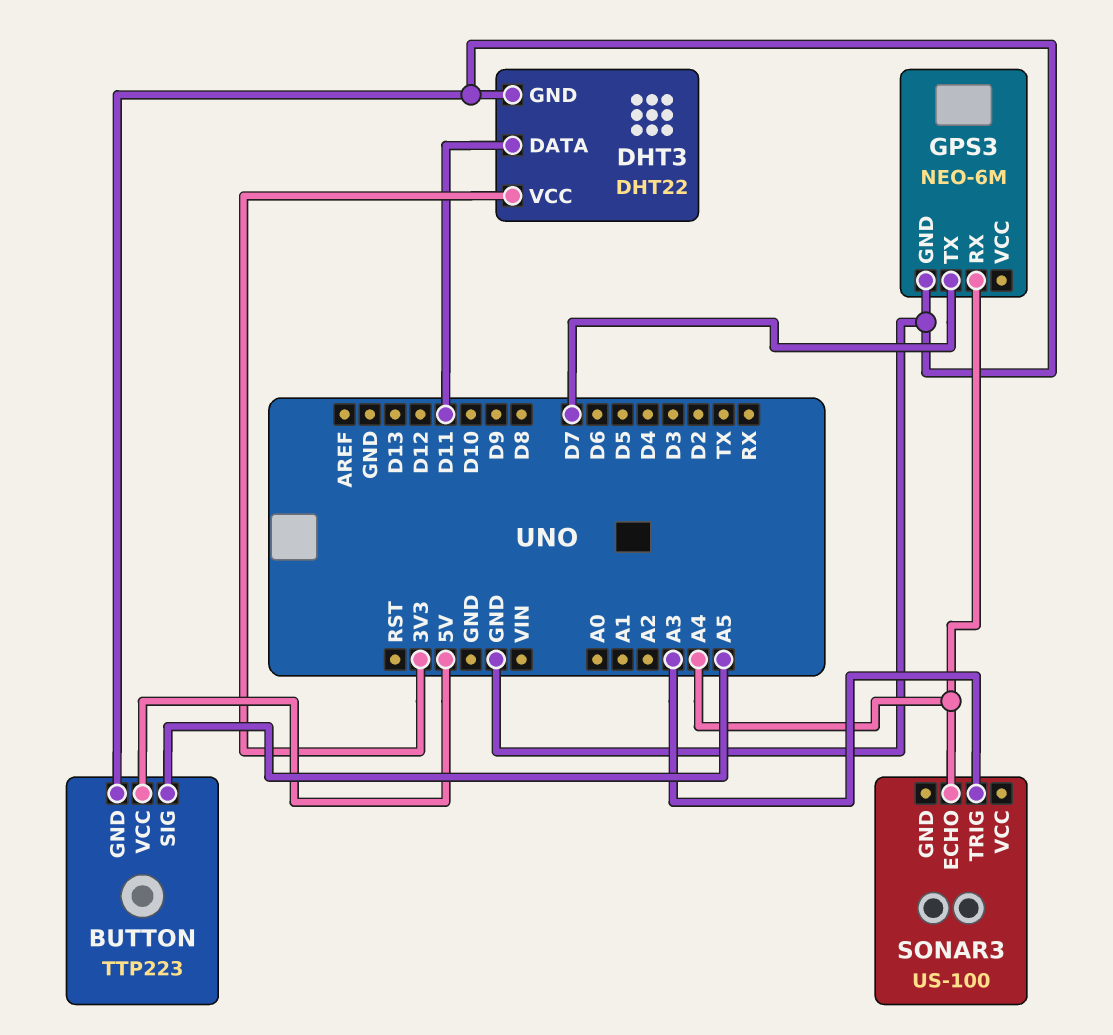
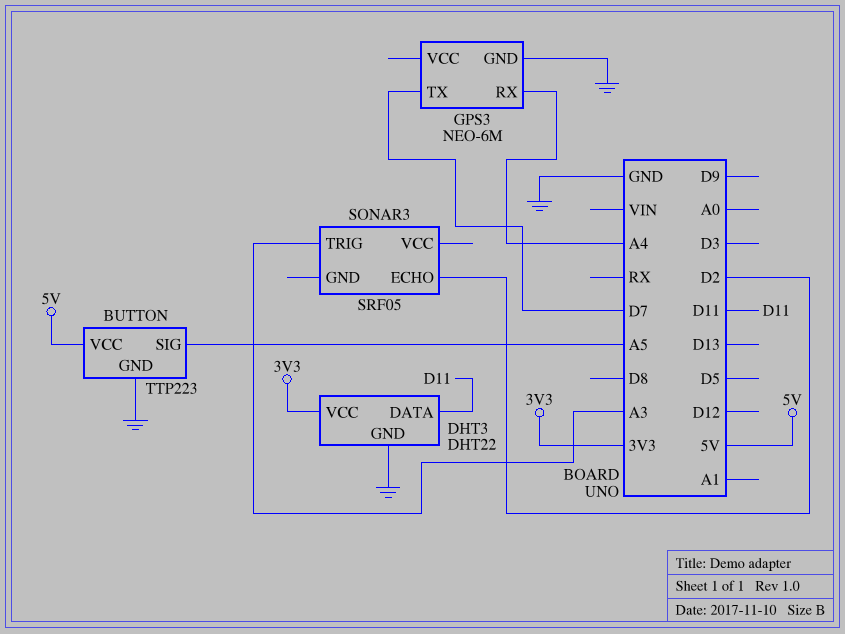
SONAR3: US-100 -> SRF05
SONAR3 pin ECHO: A4 -> D2

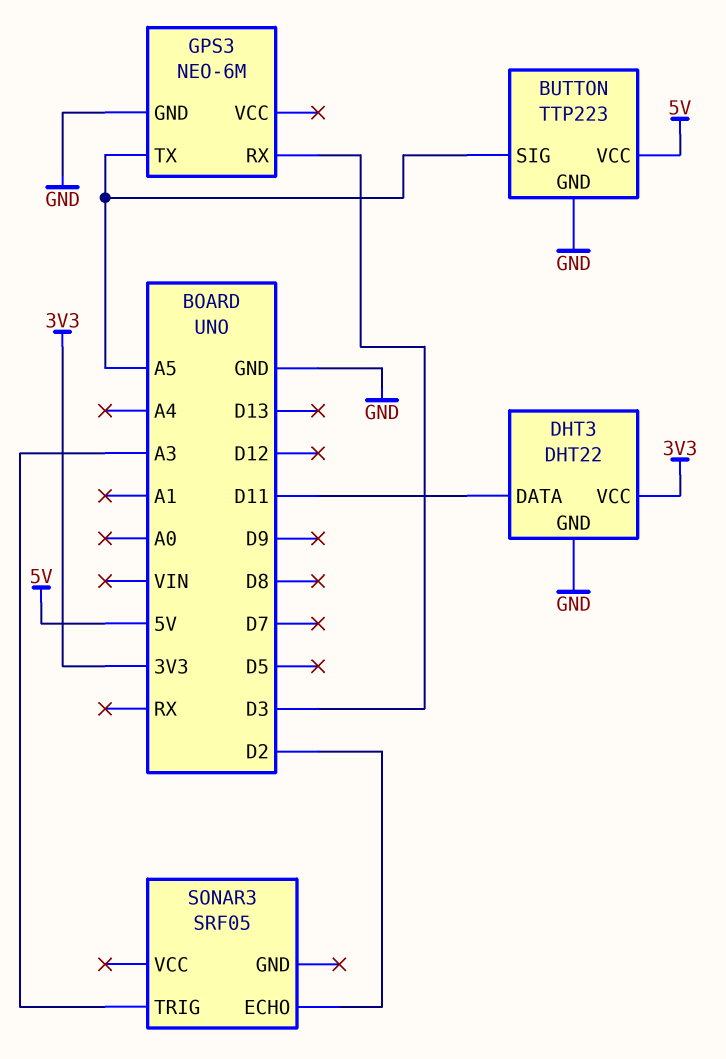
GPS3 pin RX: A4 -> D3
GPS3 pin TX: D7 -> A5

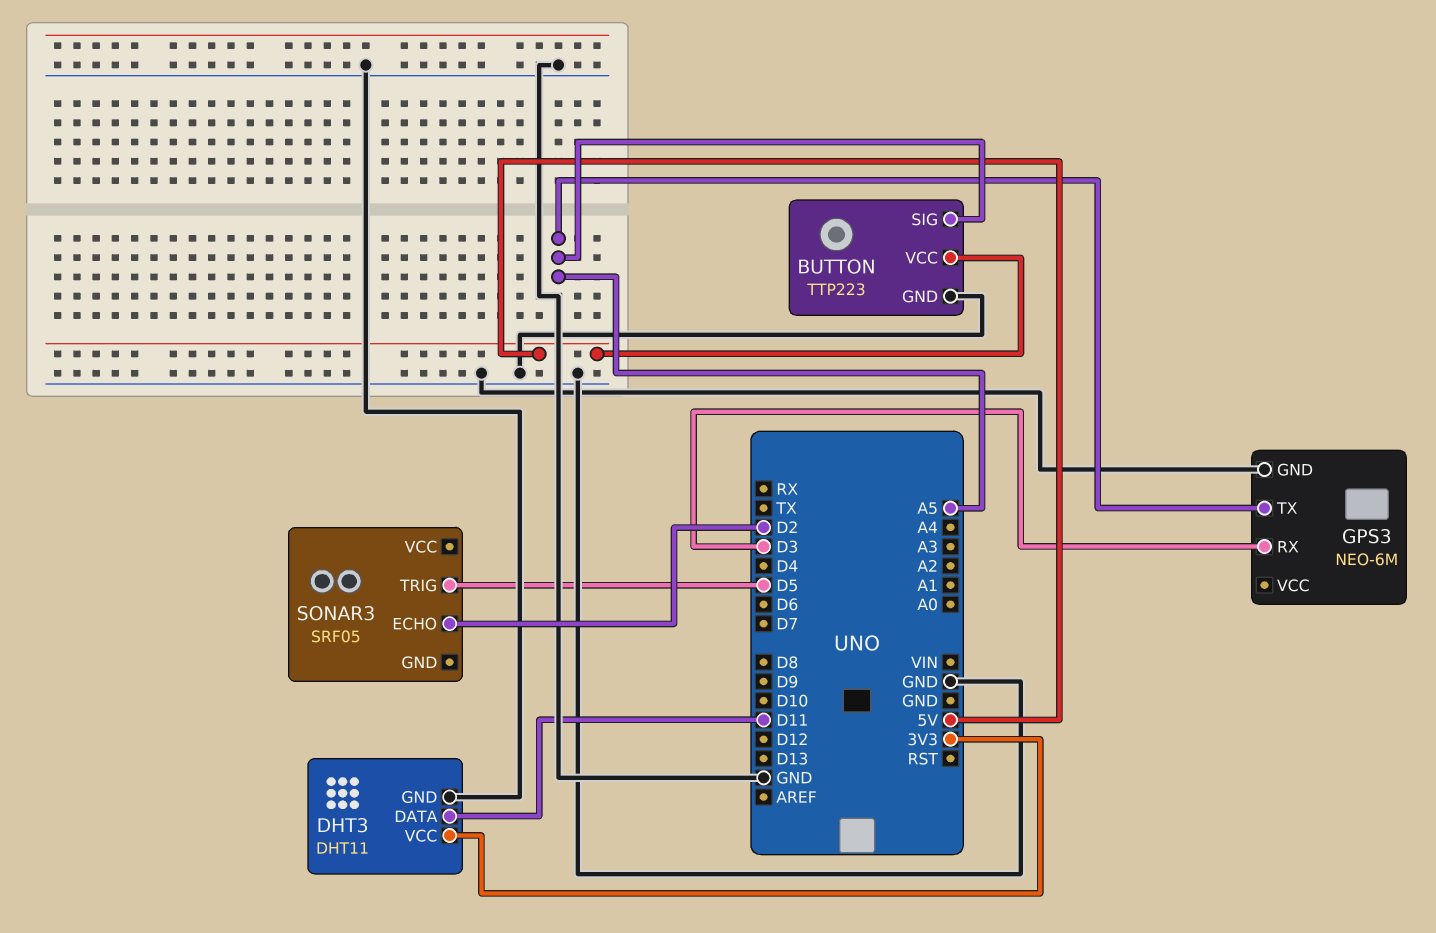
DHT3: DHT22 -> DHT11
SONAR3 pin TRIG: A3 -> D5

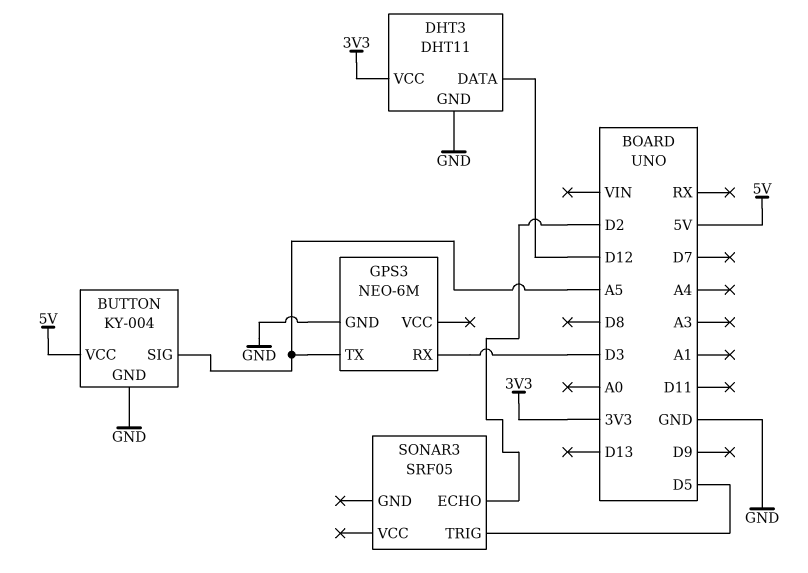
BUTTON: TTP223 -> KY-004
DHT3 pin DATA: D11 -> D12

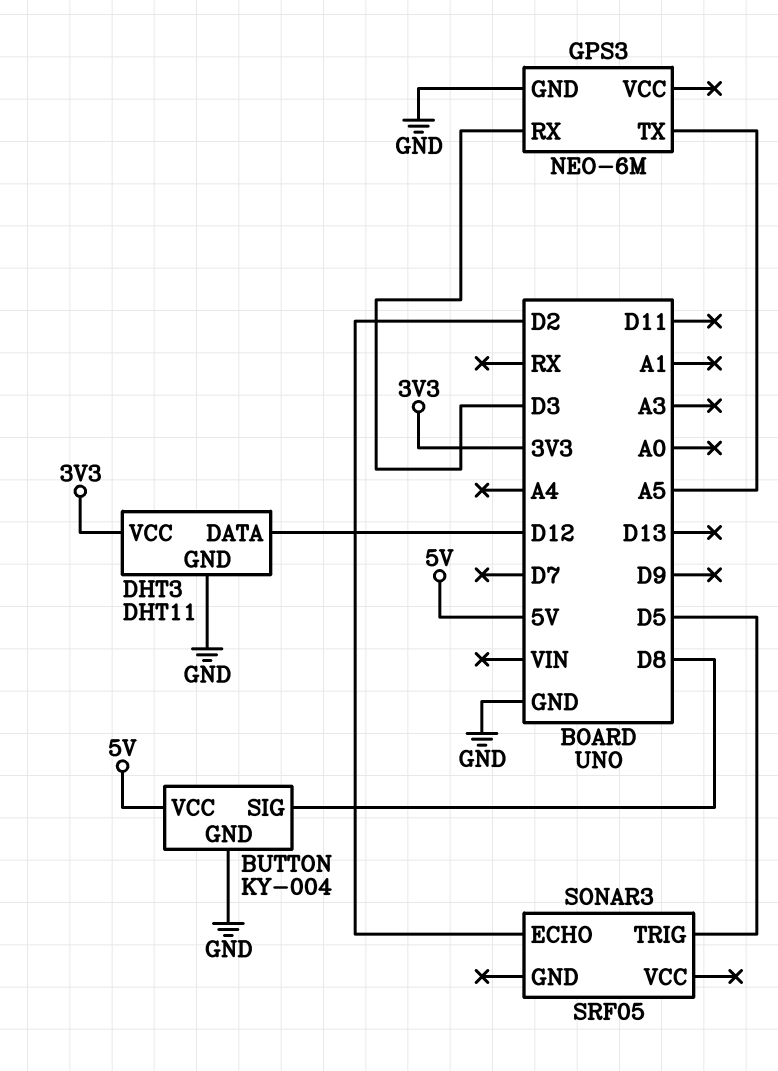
BUTTON pin SIG: A5 -> D8

